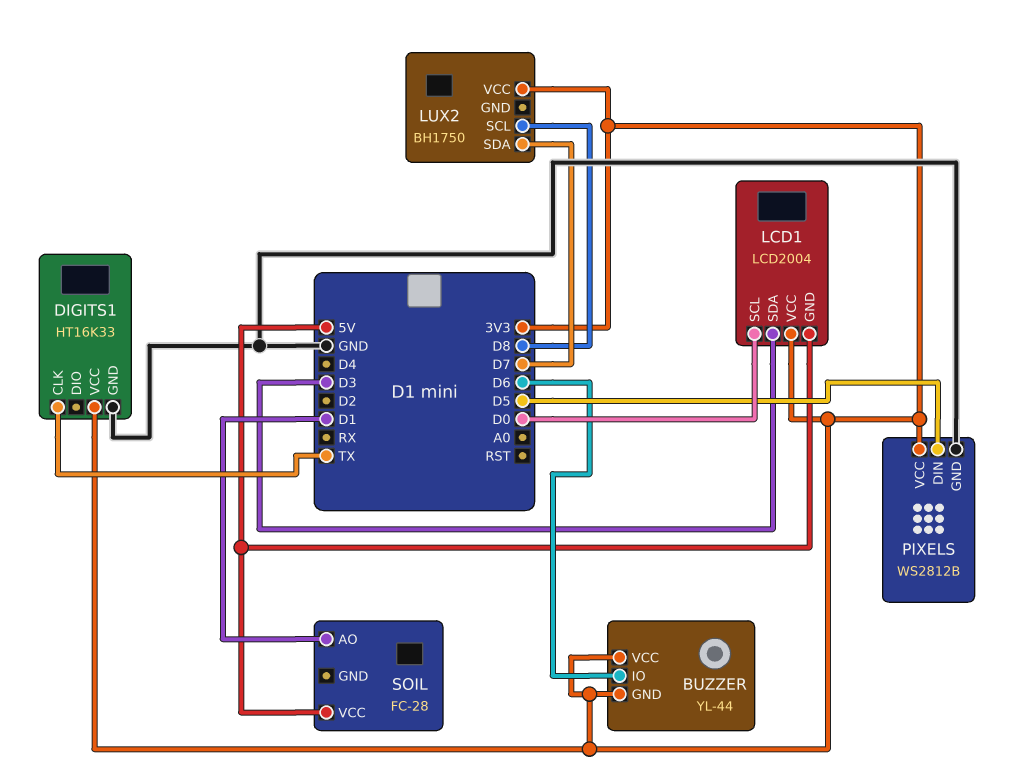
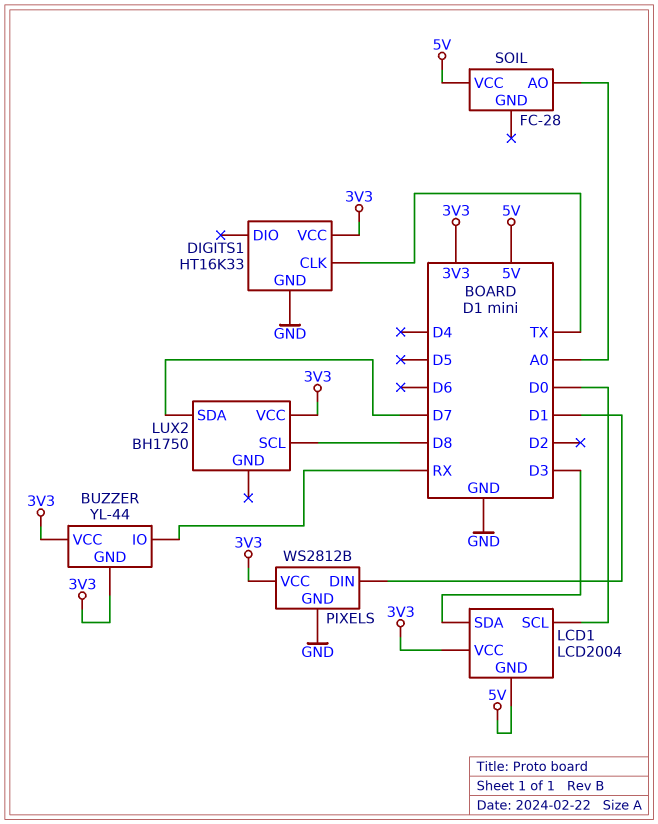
BUZZER pin IO: D6 -> RX
PIXELS pin DIN: D5 -> D1
SOIL pin AO: D1 -> A0

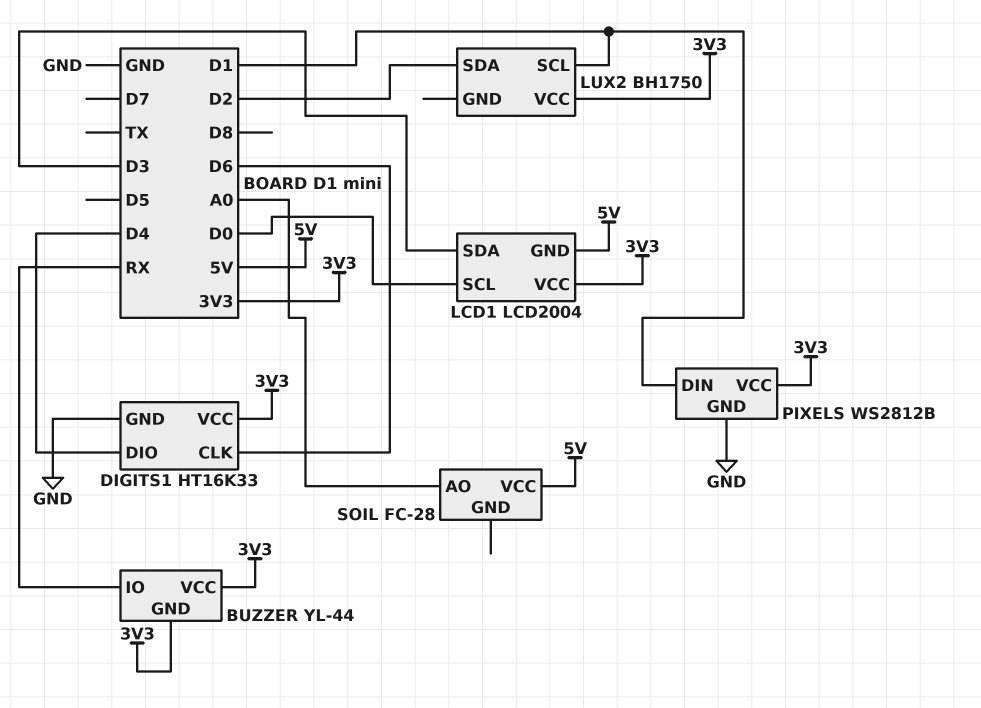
DIGITS1 pin CLK: TX -> D6
DIGITS1 pin DIO: none -> D4
LUX2 pin SCL: D8 -> D1
LUX2 pin SDA: D7 -> D2

